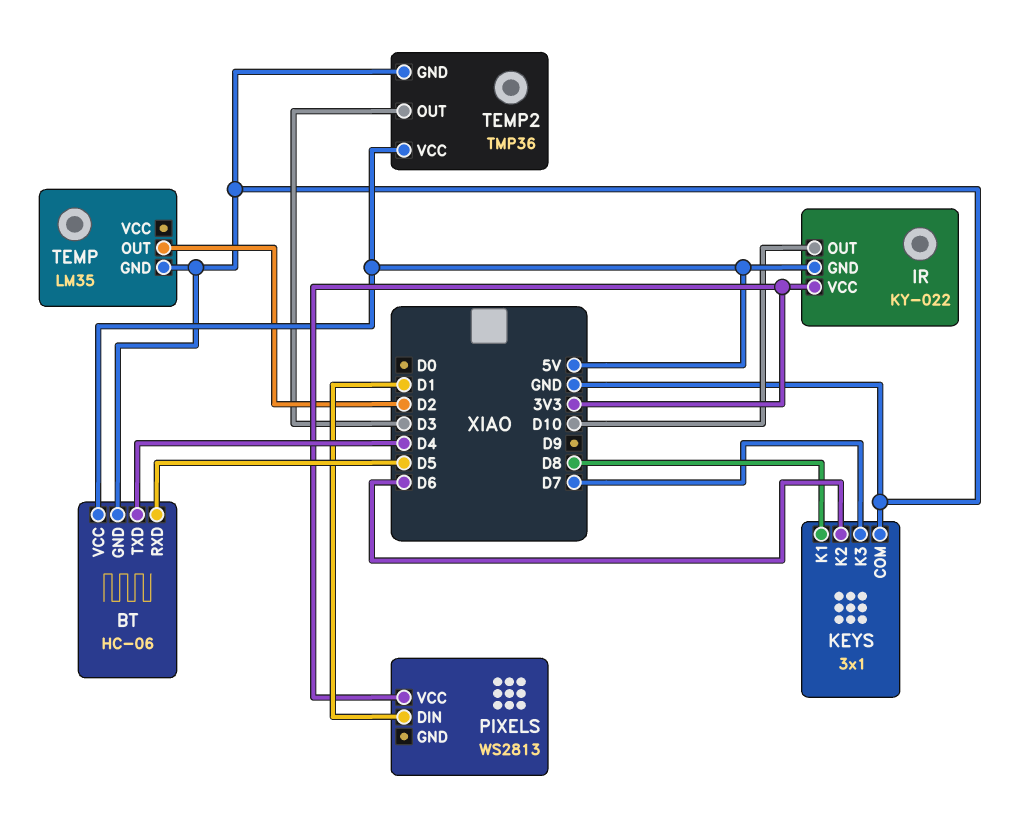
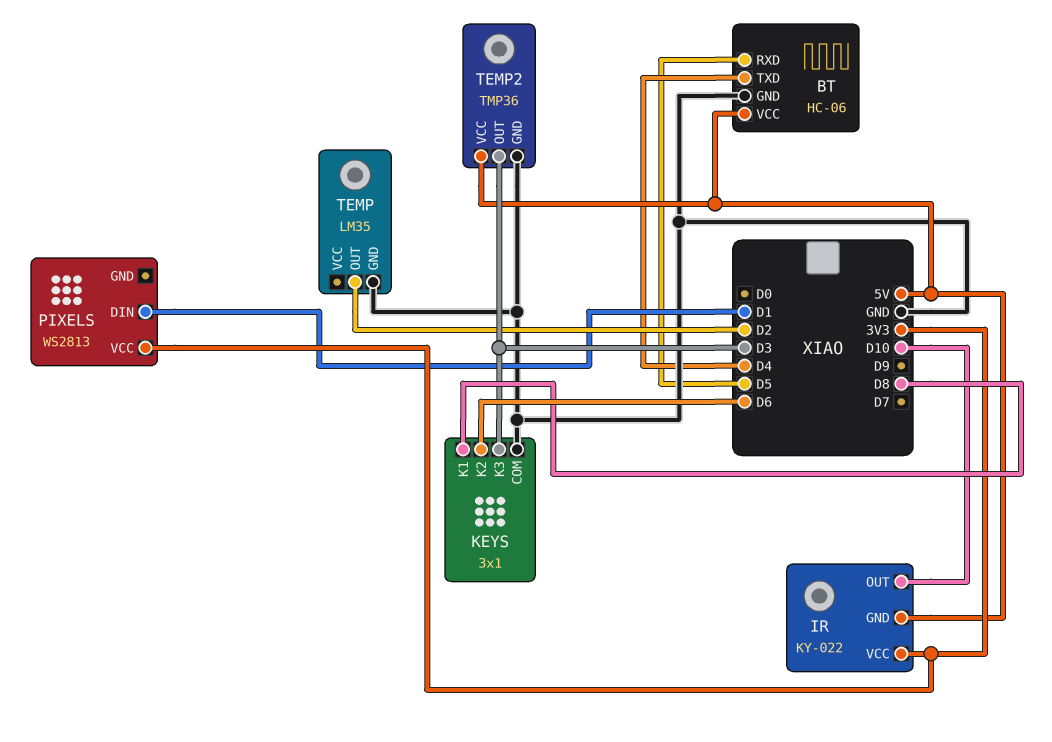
KEYS pin K3: D7 -> D3

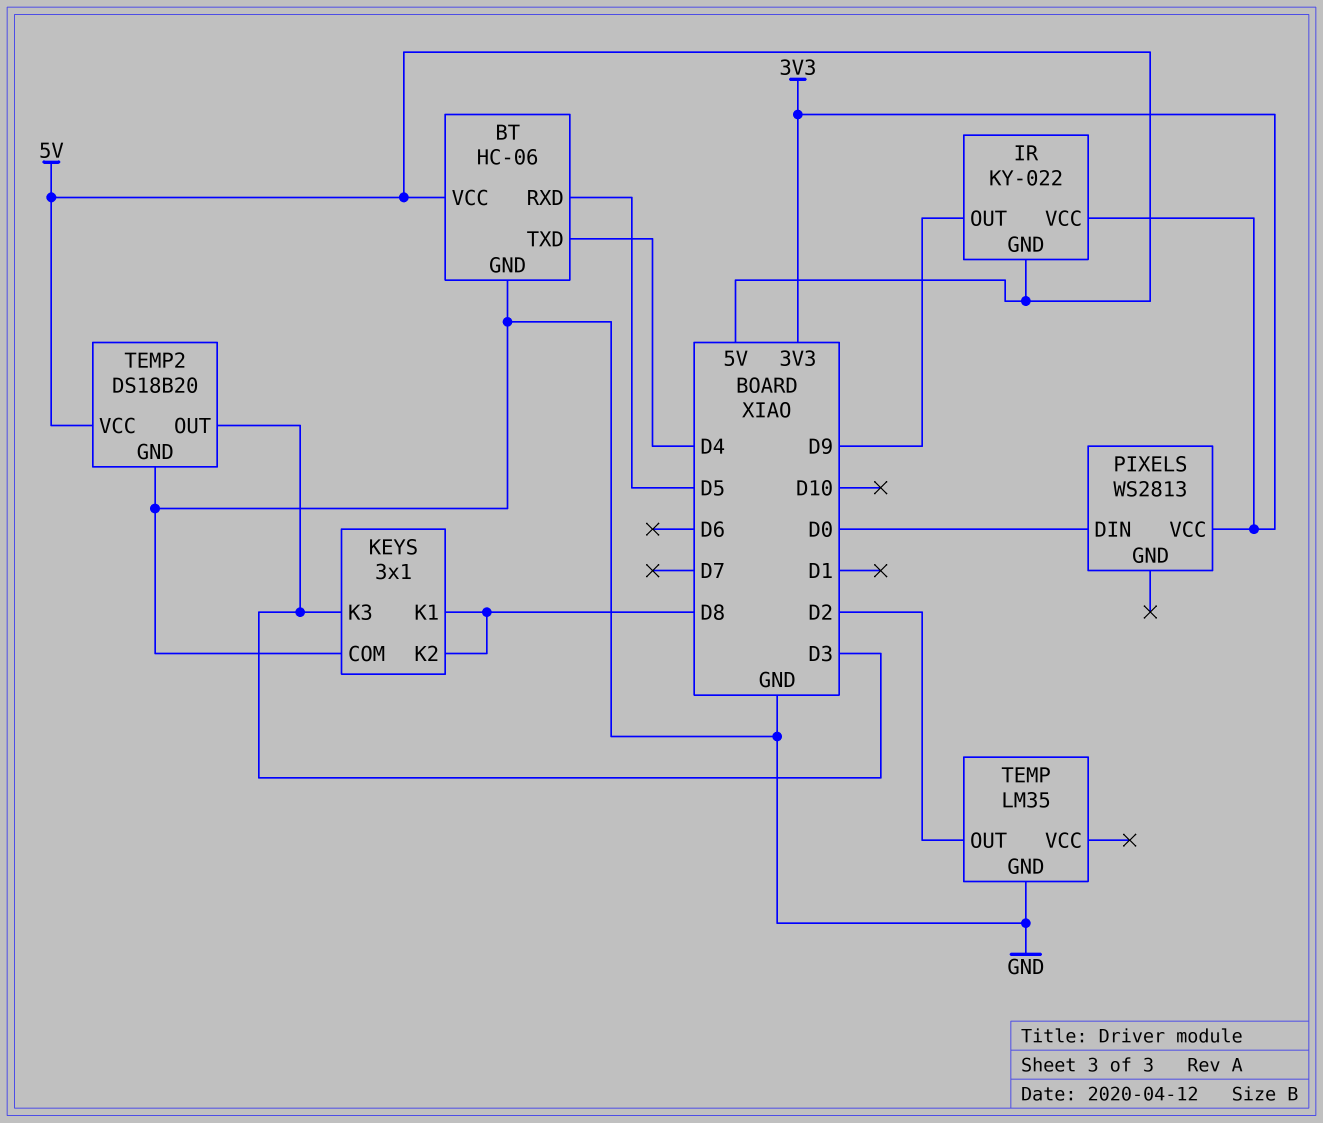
IR pin OUT: D10 -> D9
KEYS pin K2: D6 -> D8
PIXELS pin DIN: D1 -> D0
TEMP2: TMP36 -> DS18B20

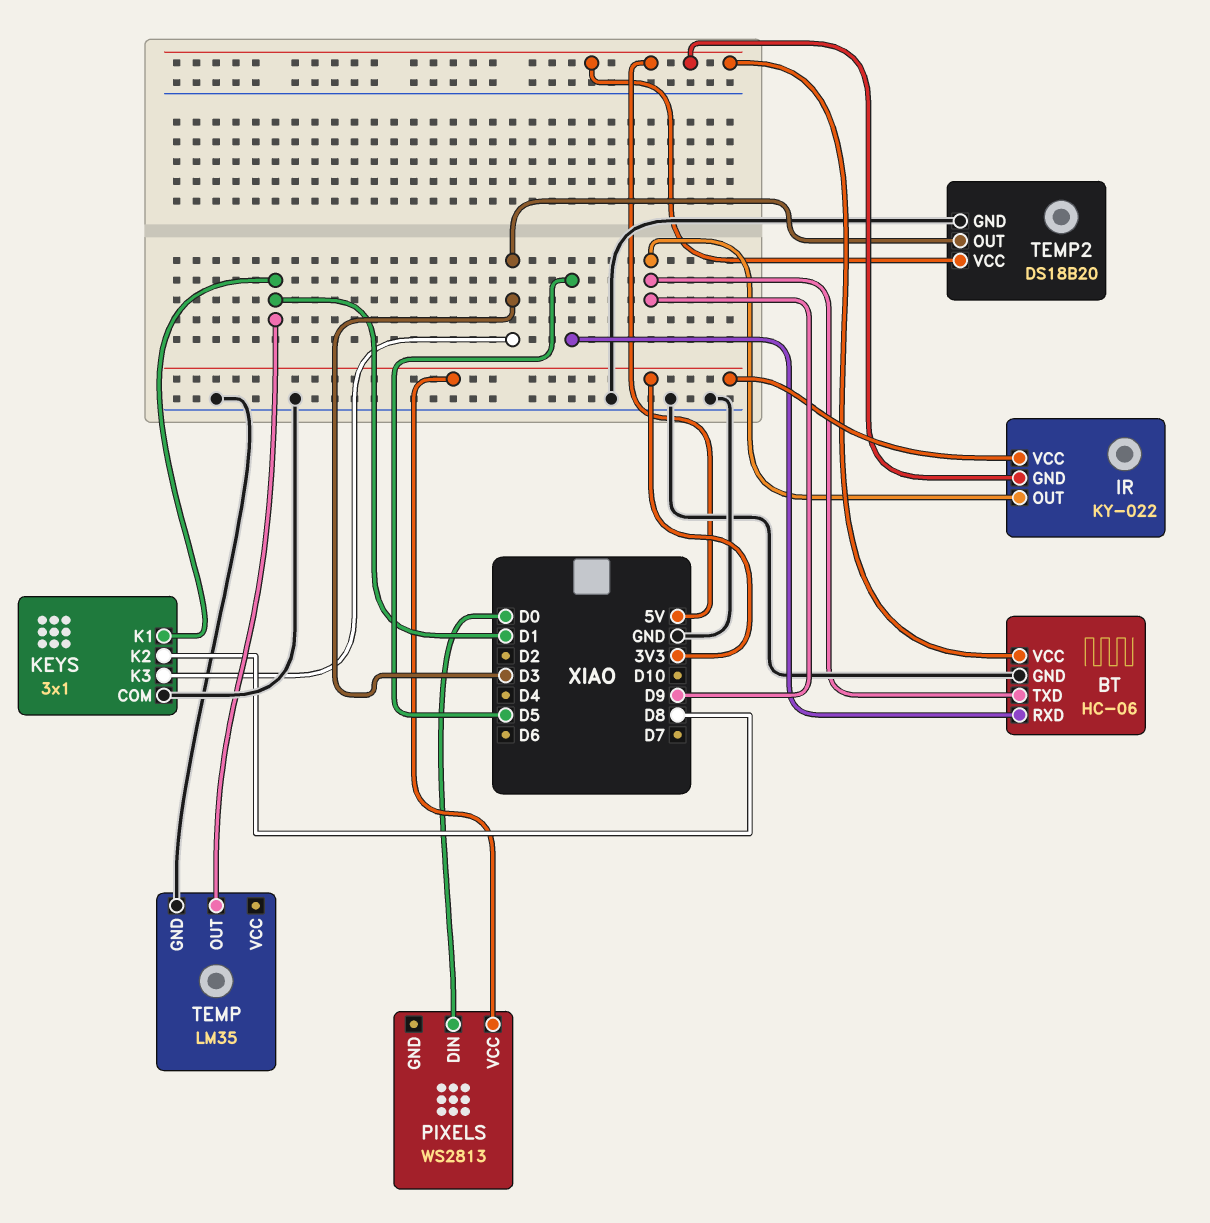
BT pin TXD: D4 -> D9
KEYS pin K1: D8 -> D1
TEMP pin OUT: D2 -> D1

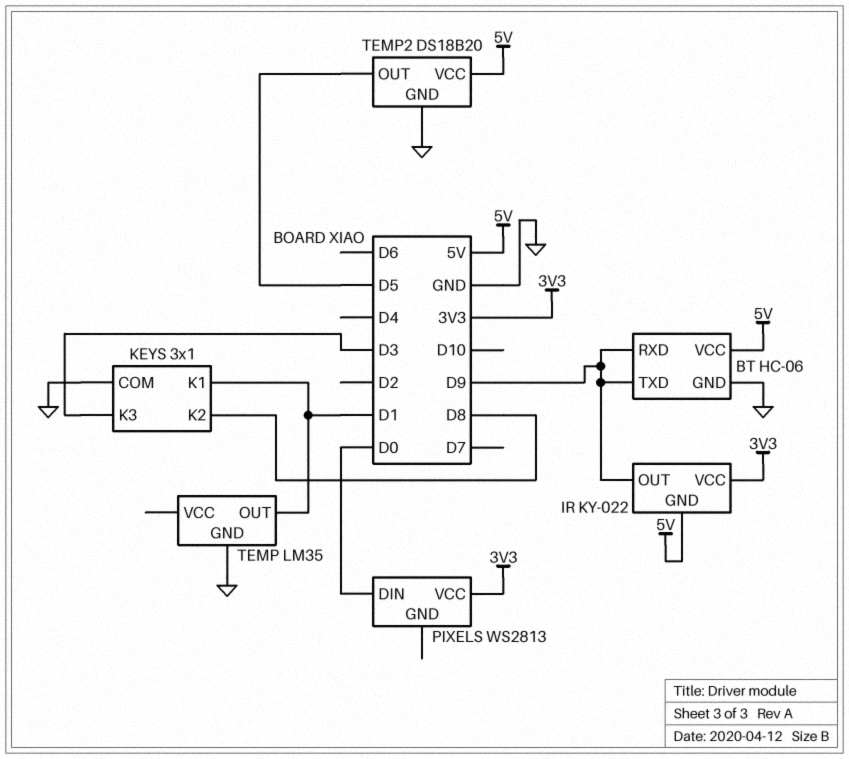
BT pin RXD: D5 -> D9
TEMP2 pin OUT: D3 -> D5

